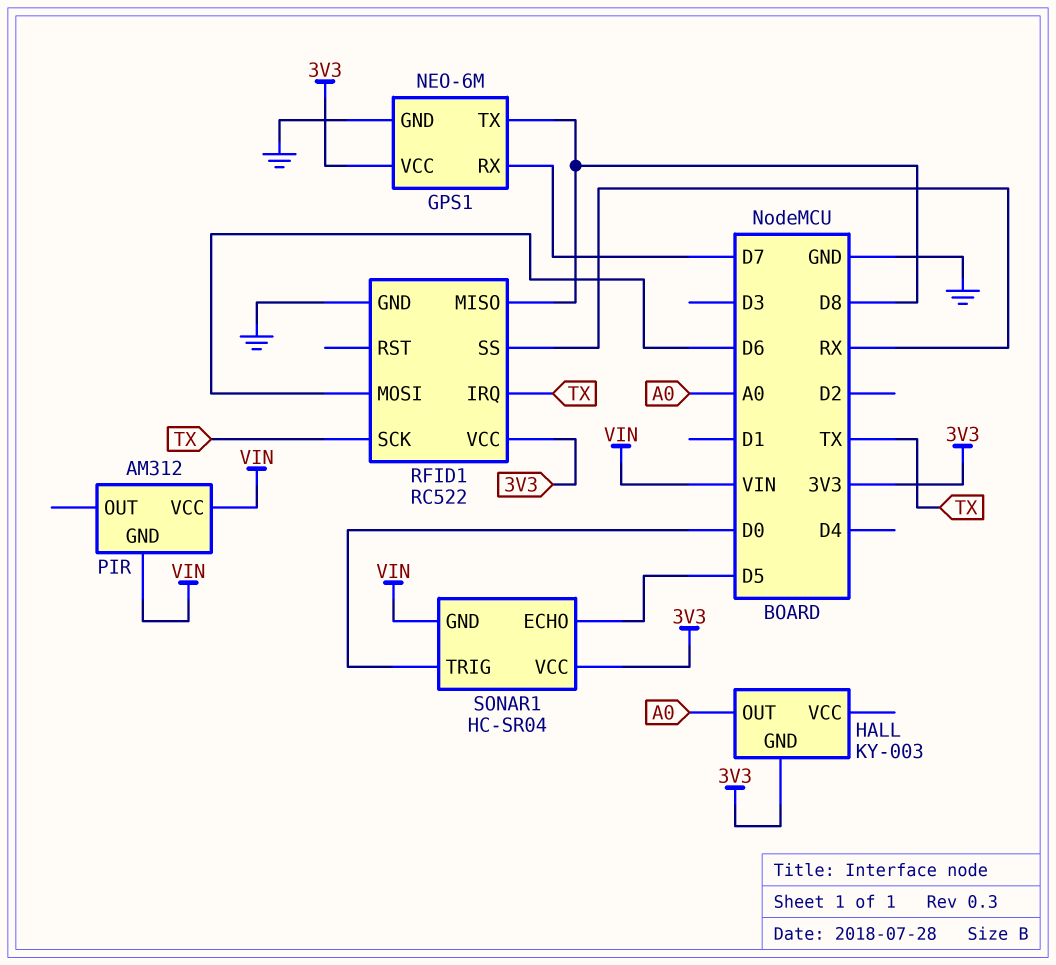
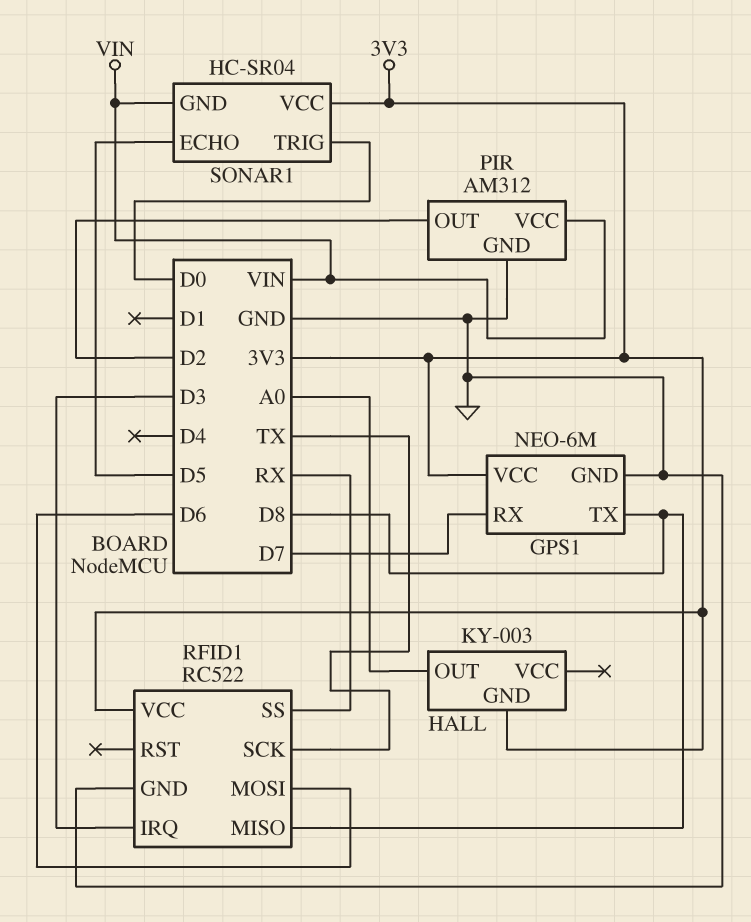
PIR pin GND: VIN -> GND
PIR pin OUT: none -> D2
RFID1 pin IRQ: TX -> D3

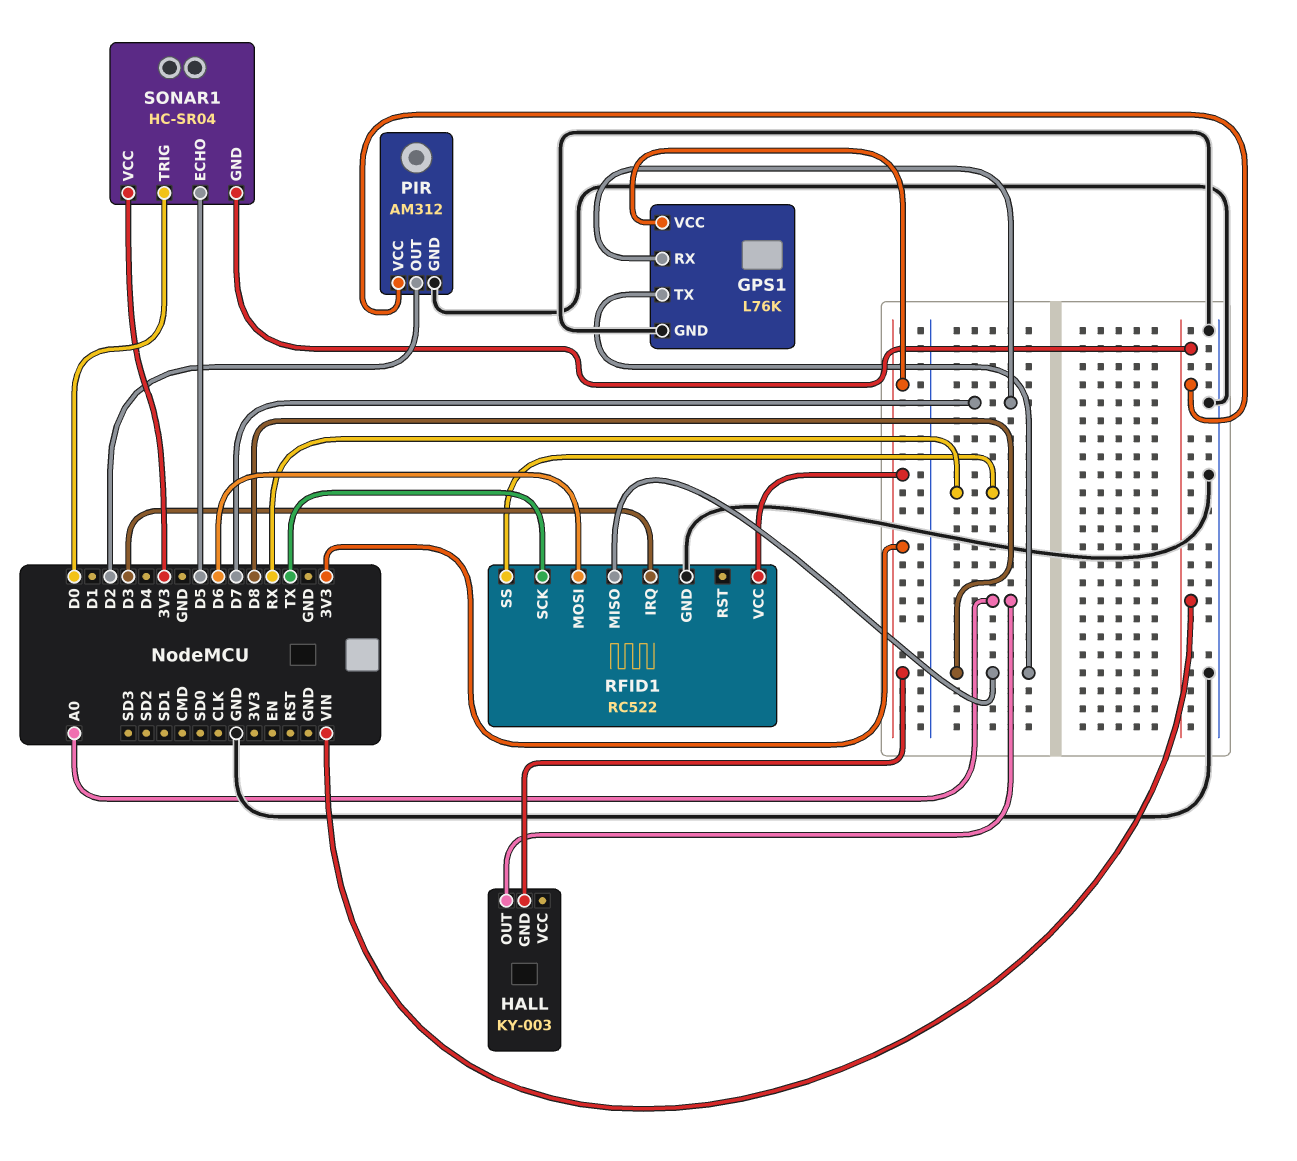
GPS1: NEO-6M -> L76K

